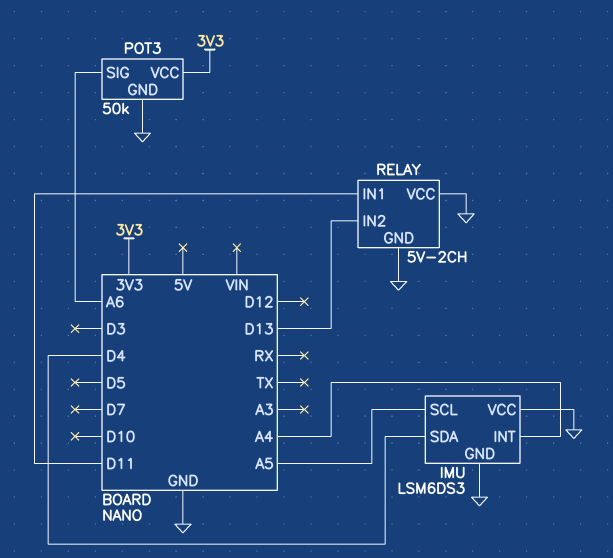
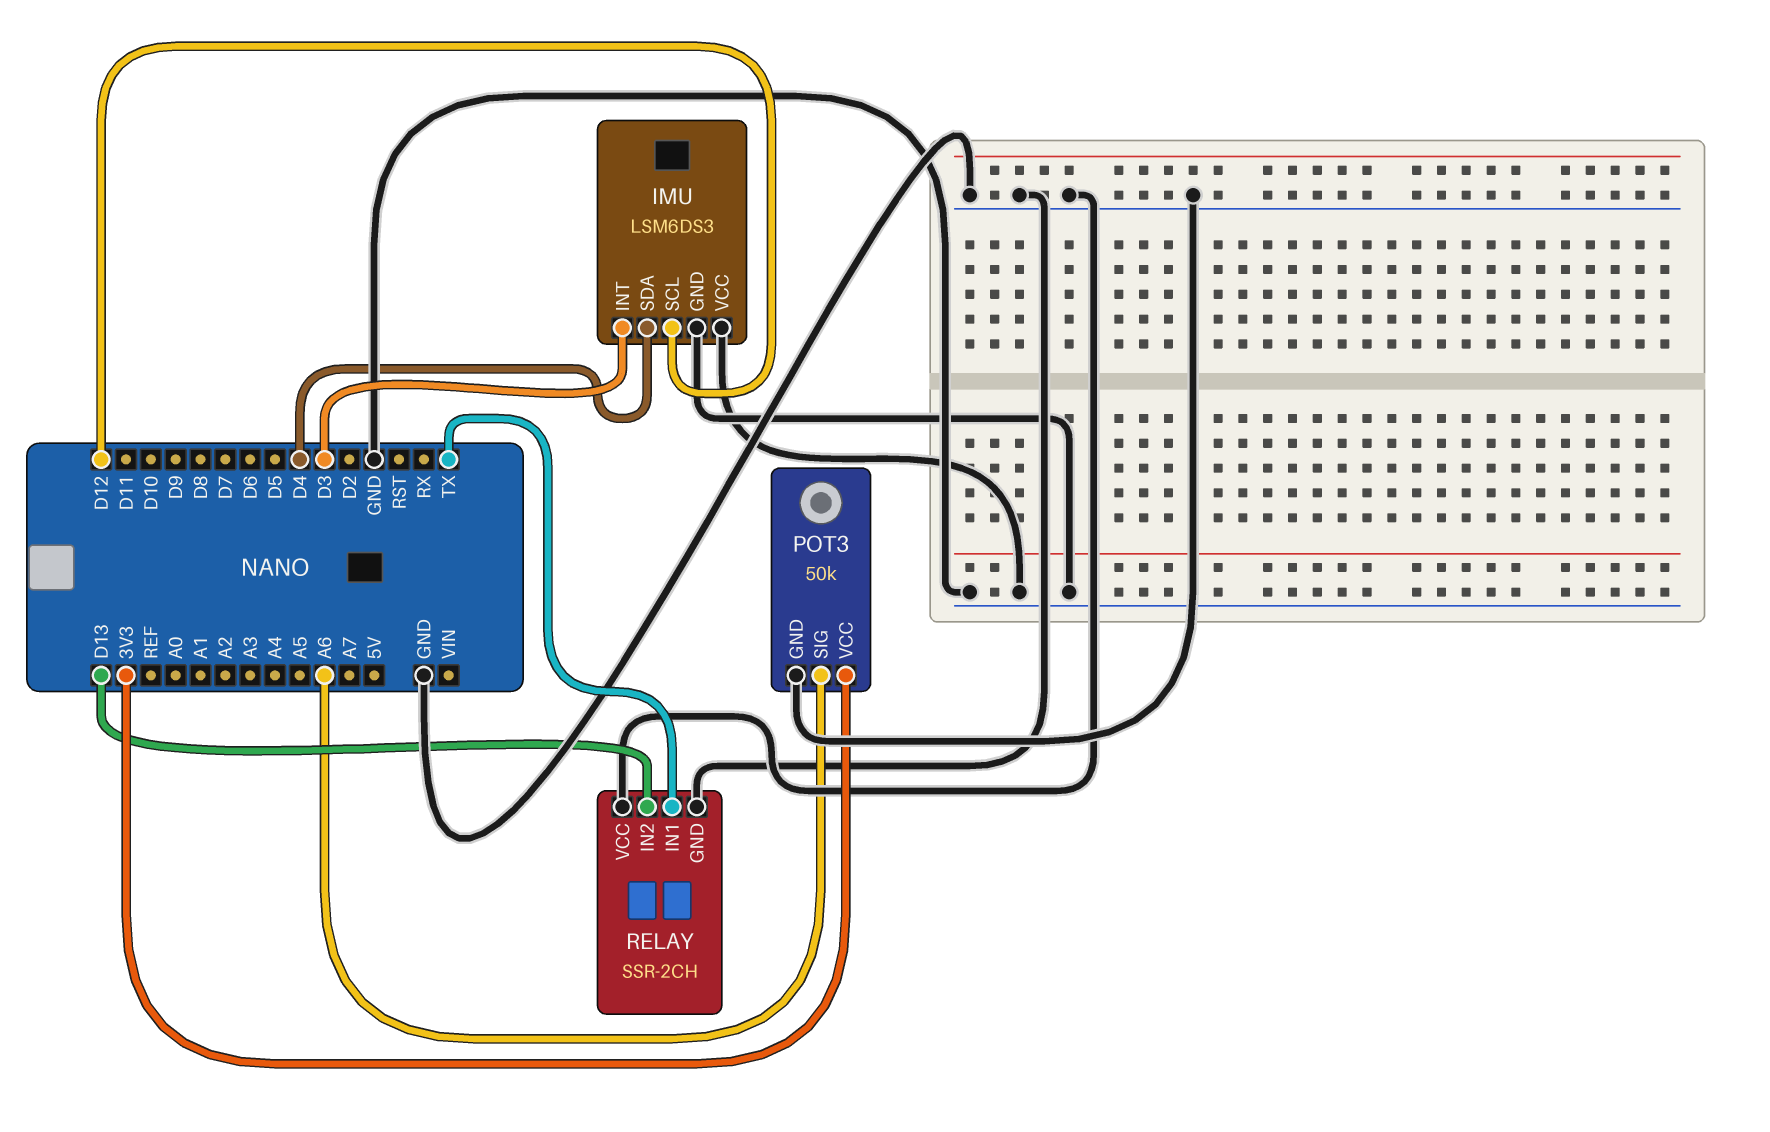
IMU pin INT: A4 -> D3
IMU pin SCL: A5 -> D12
RELAY: 5V-2CH -> SSR-2CH
RELAY pin IN1: D11 -> TX

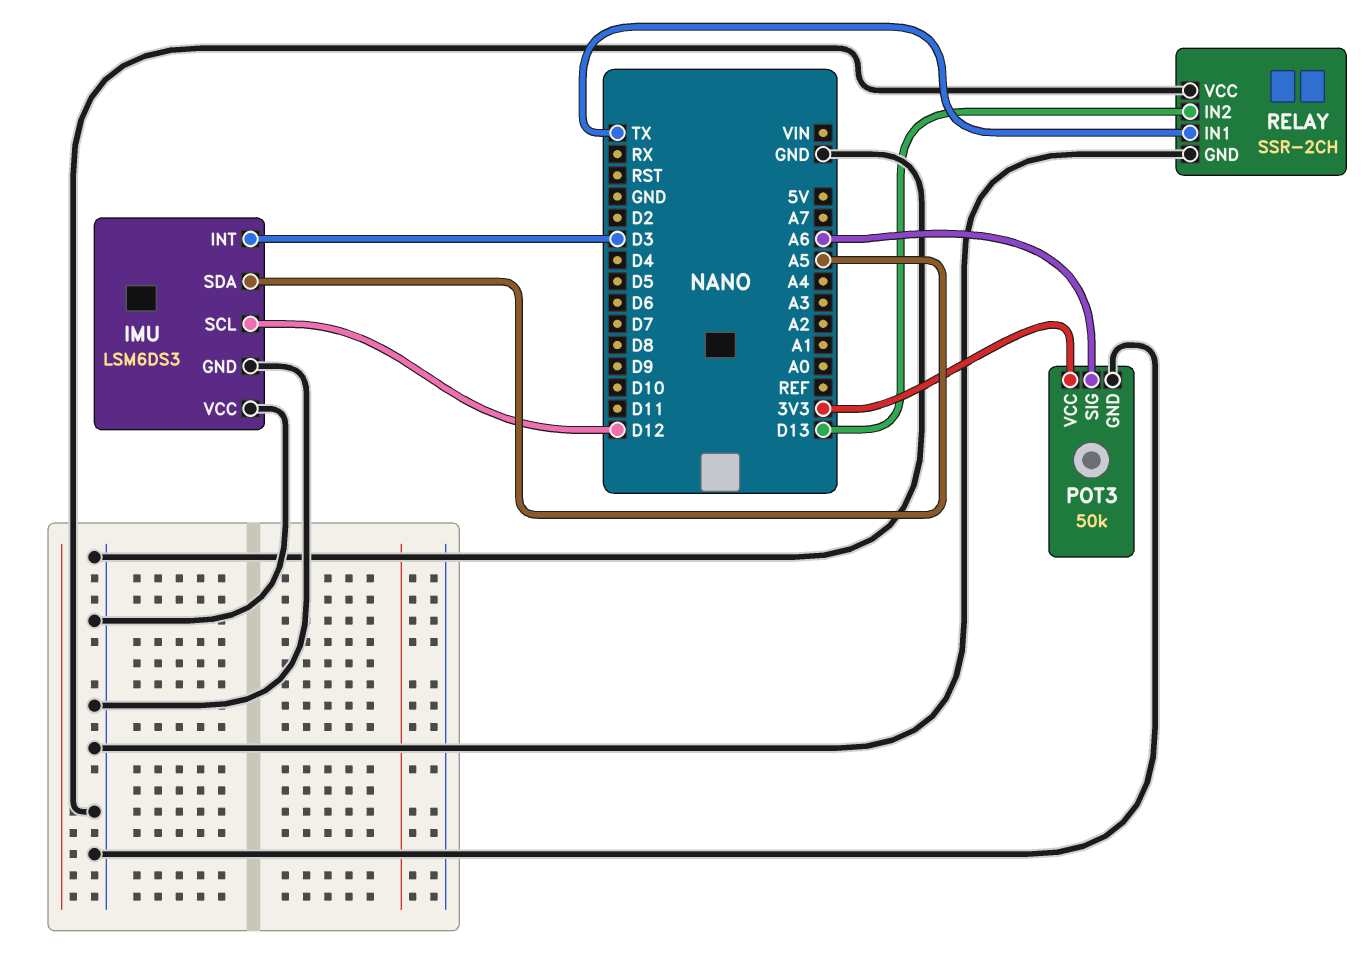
IMU pin SDA: D4 -> A5

